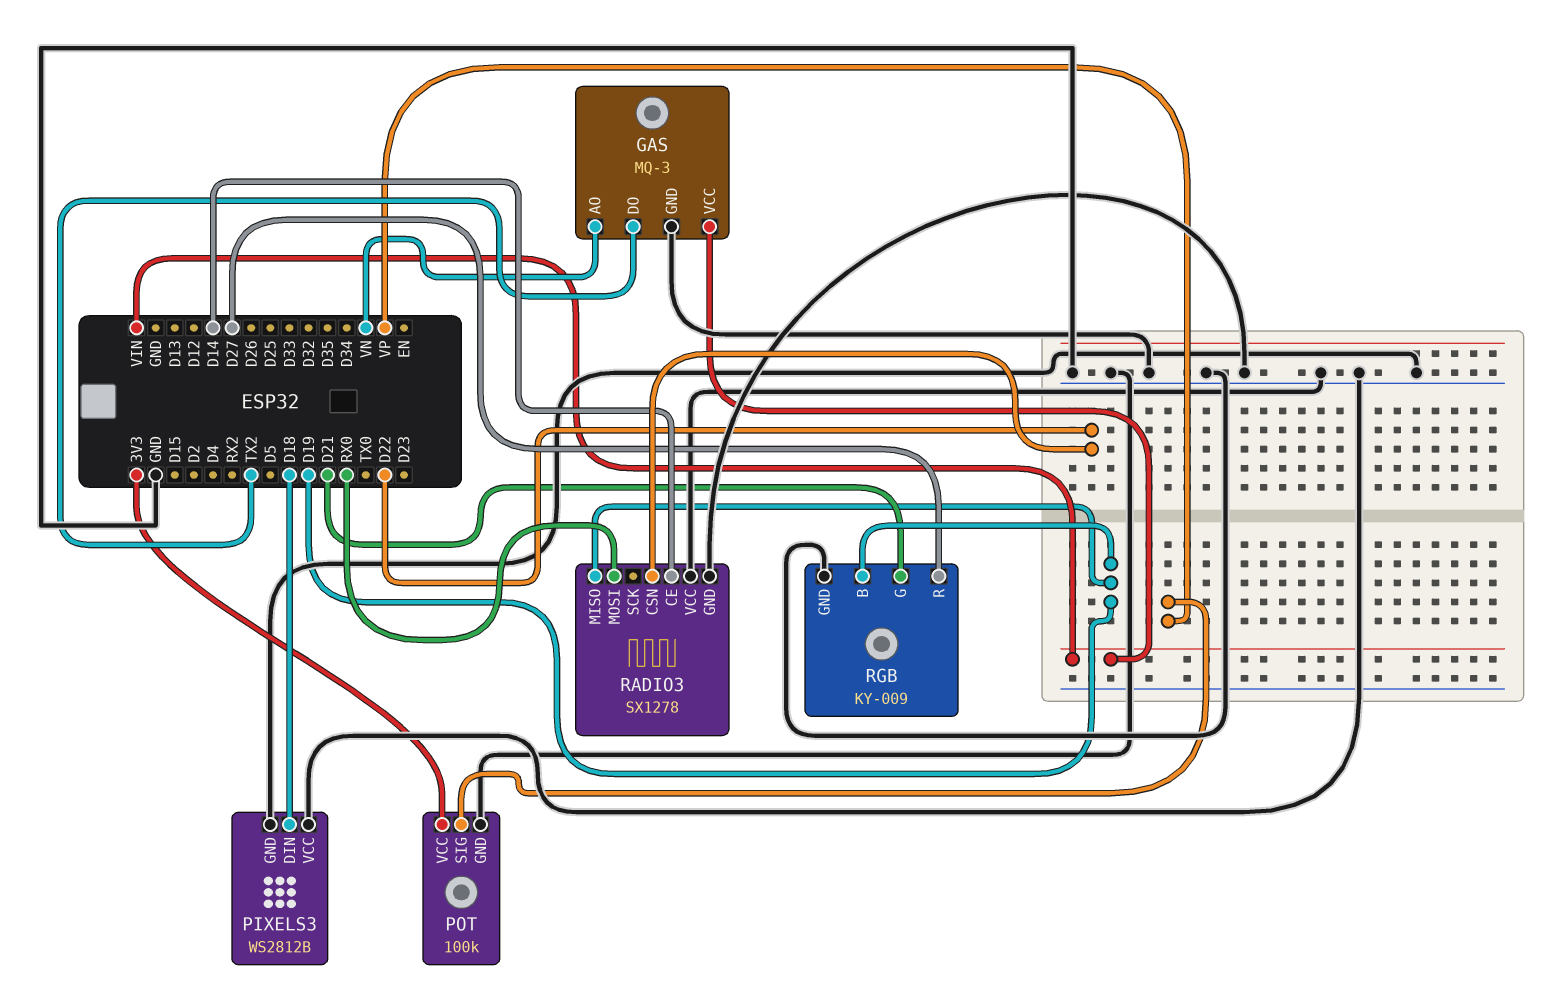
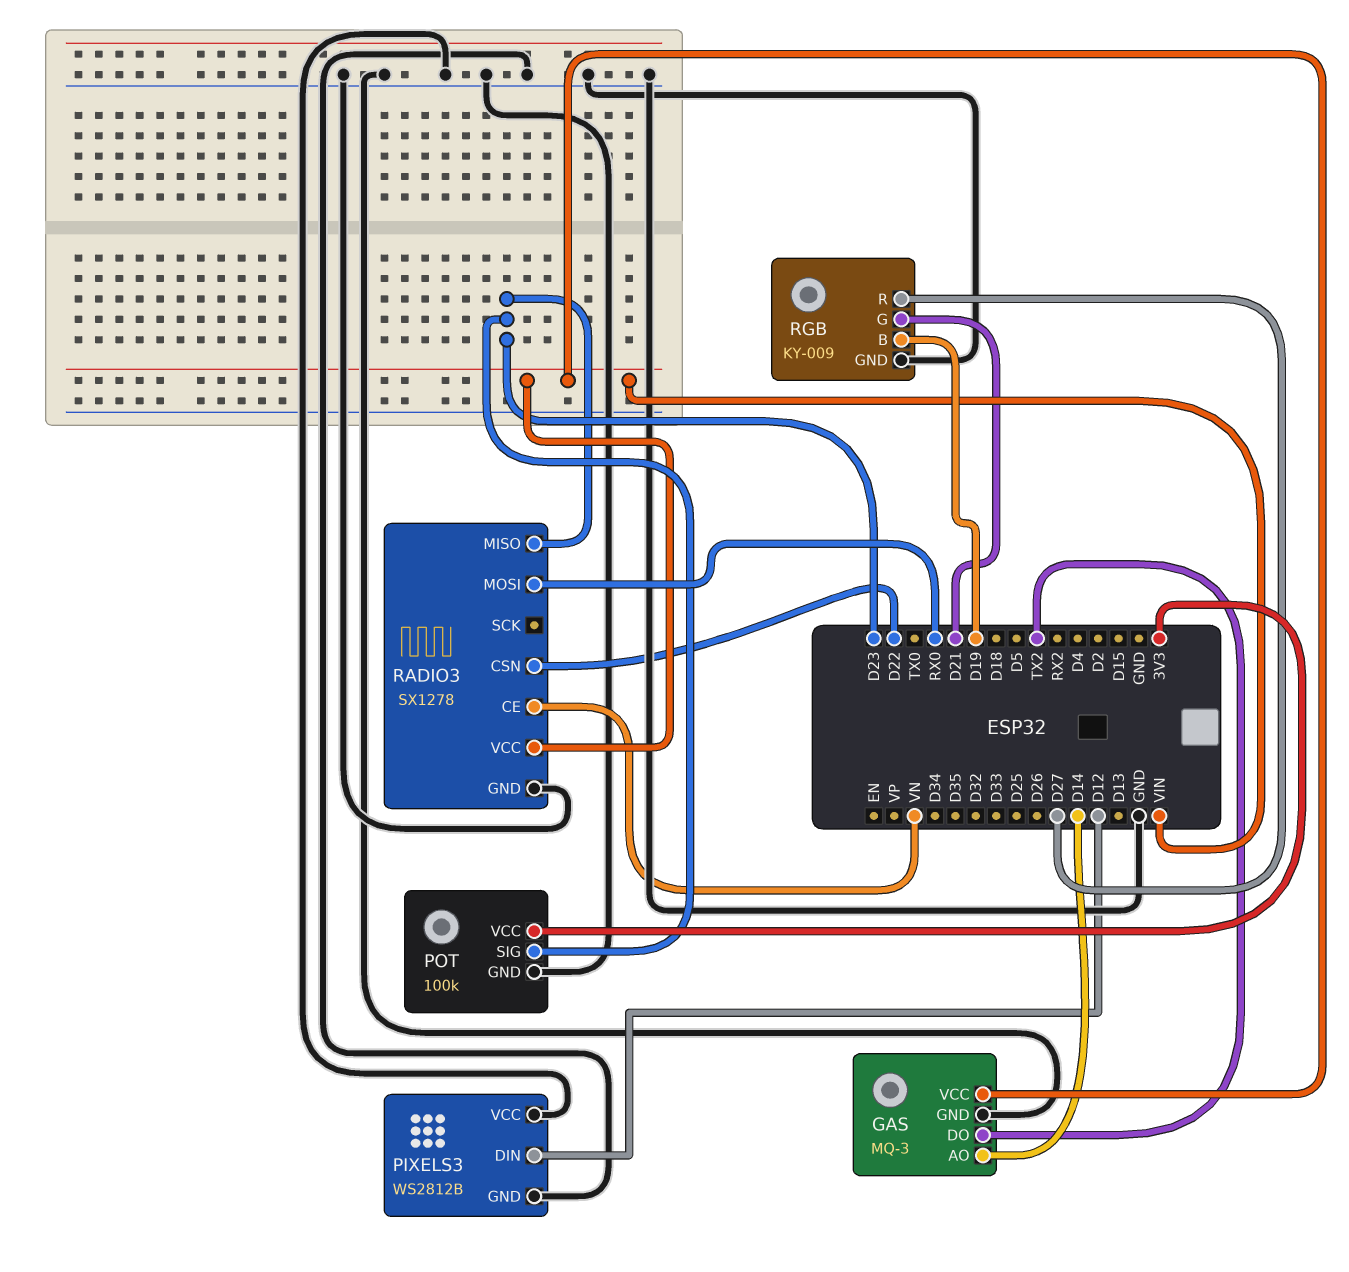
GAS pin AO: VN -> D14
PIXELS3 pin DIN: D18 -> D12
POT pin SIG: VP -> D23
RADIO3 pin CE: D14 -> VN
RADIO3 pin MISO: D19 -> D23
RADIO3 pin VCC: GND -> VIN

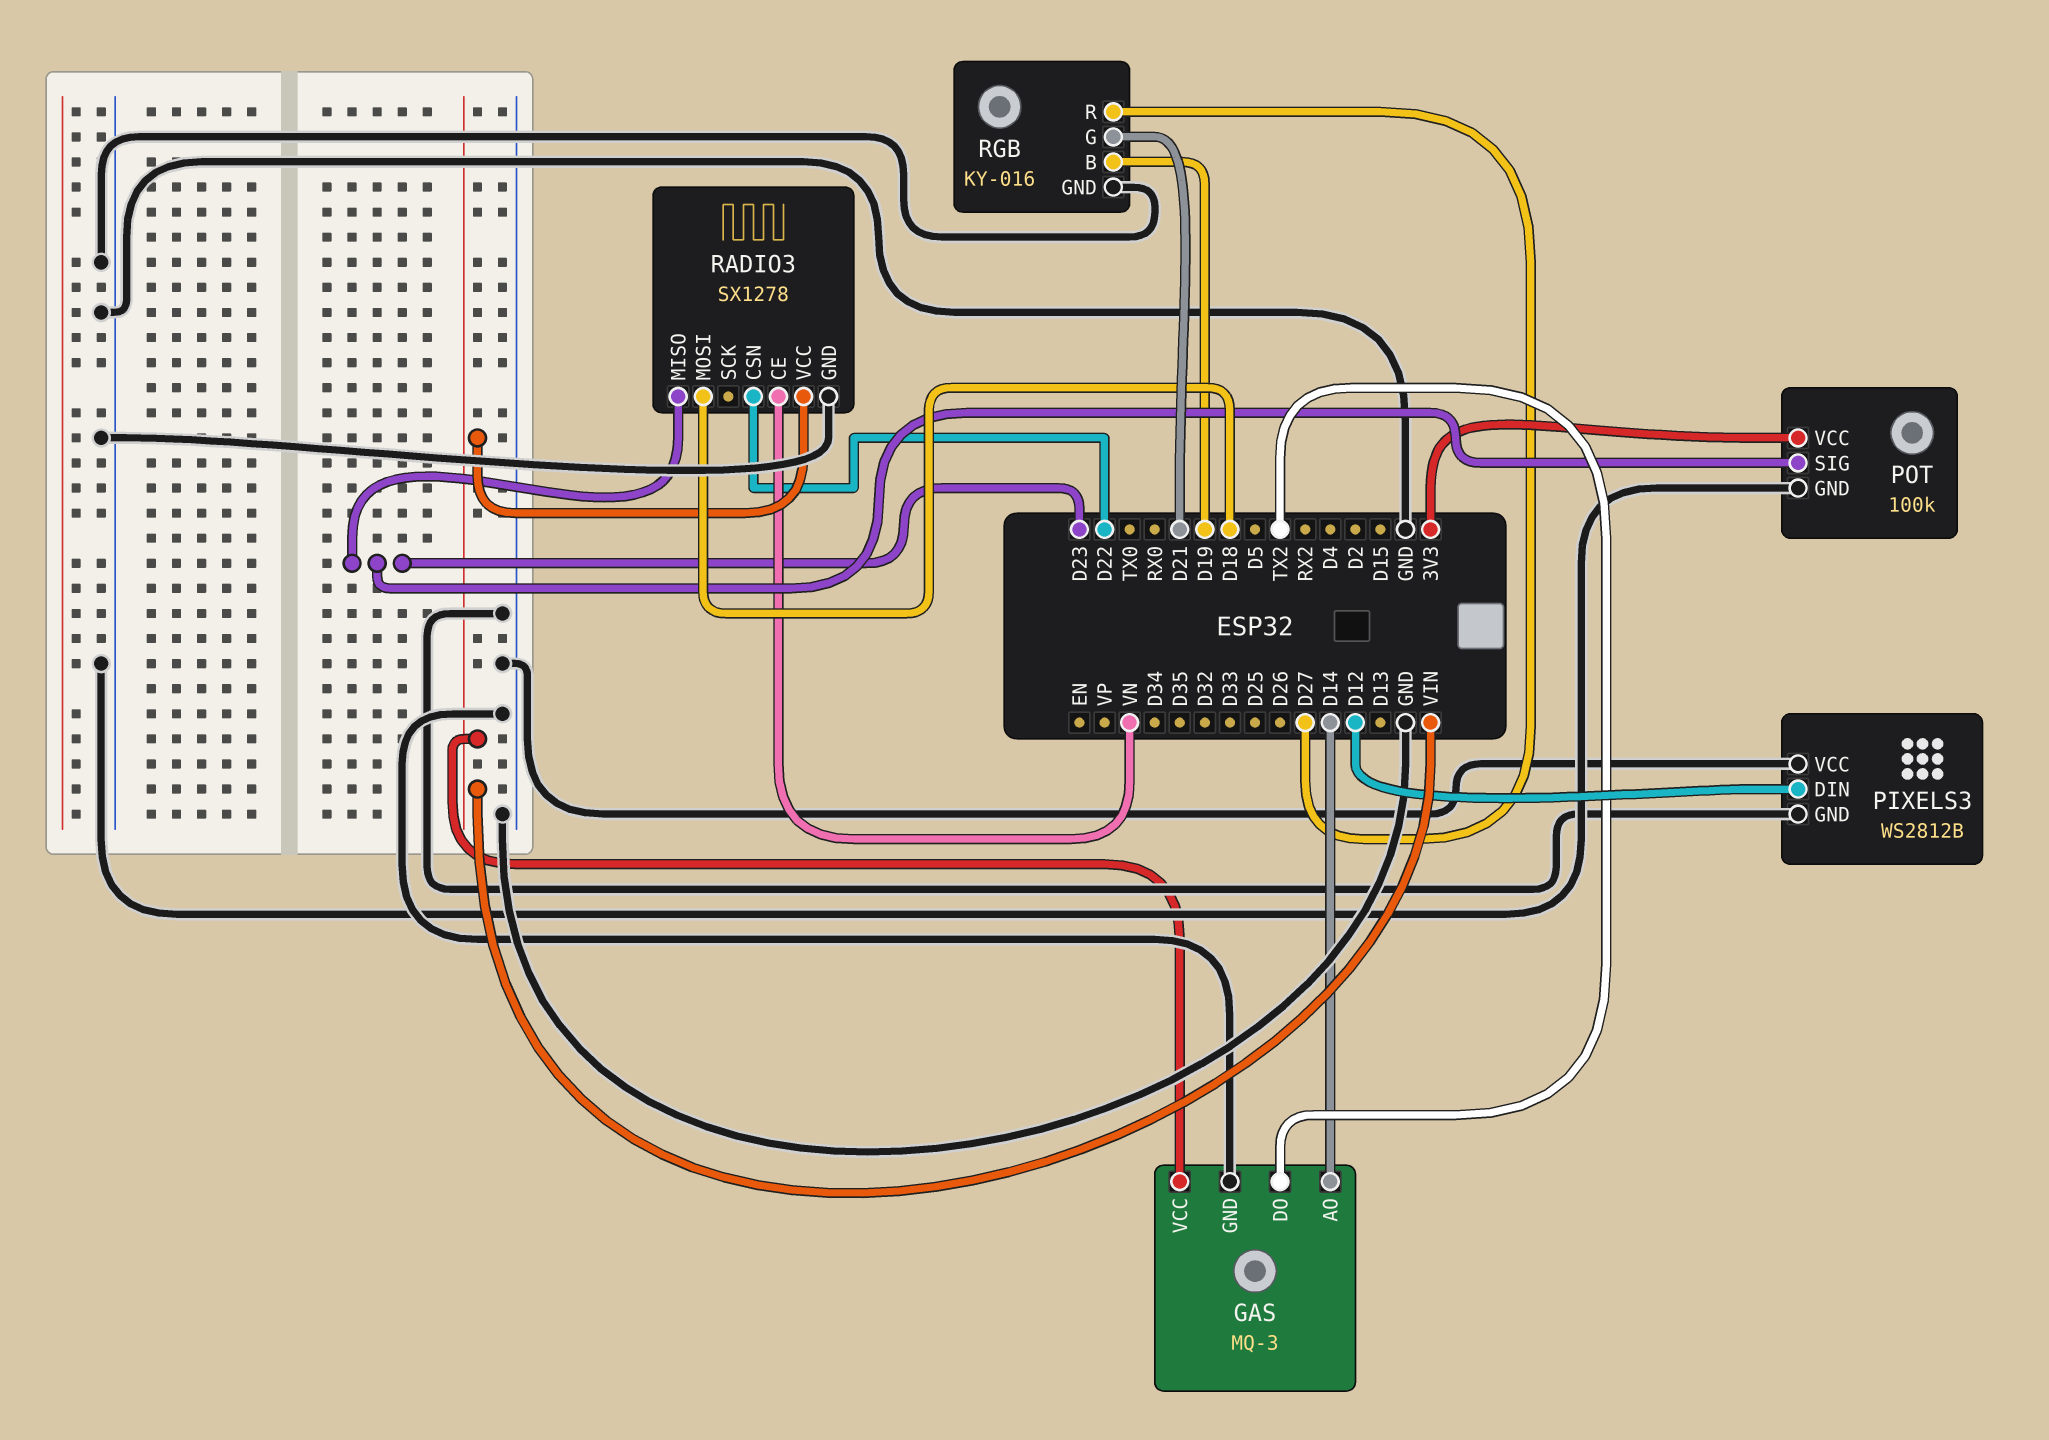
RADIO3 pin MOSI: RX0 -> D18
RGB: KY-009 -> KY-016

